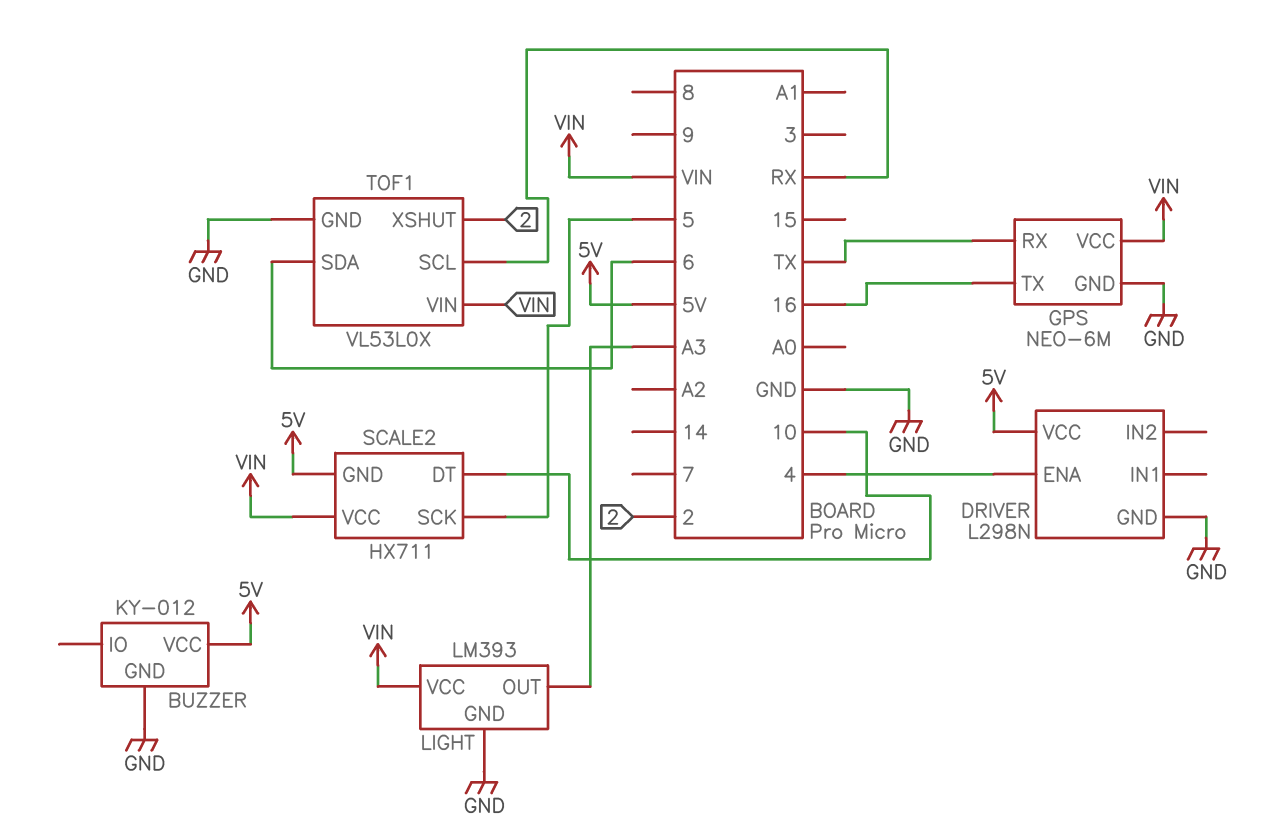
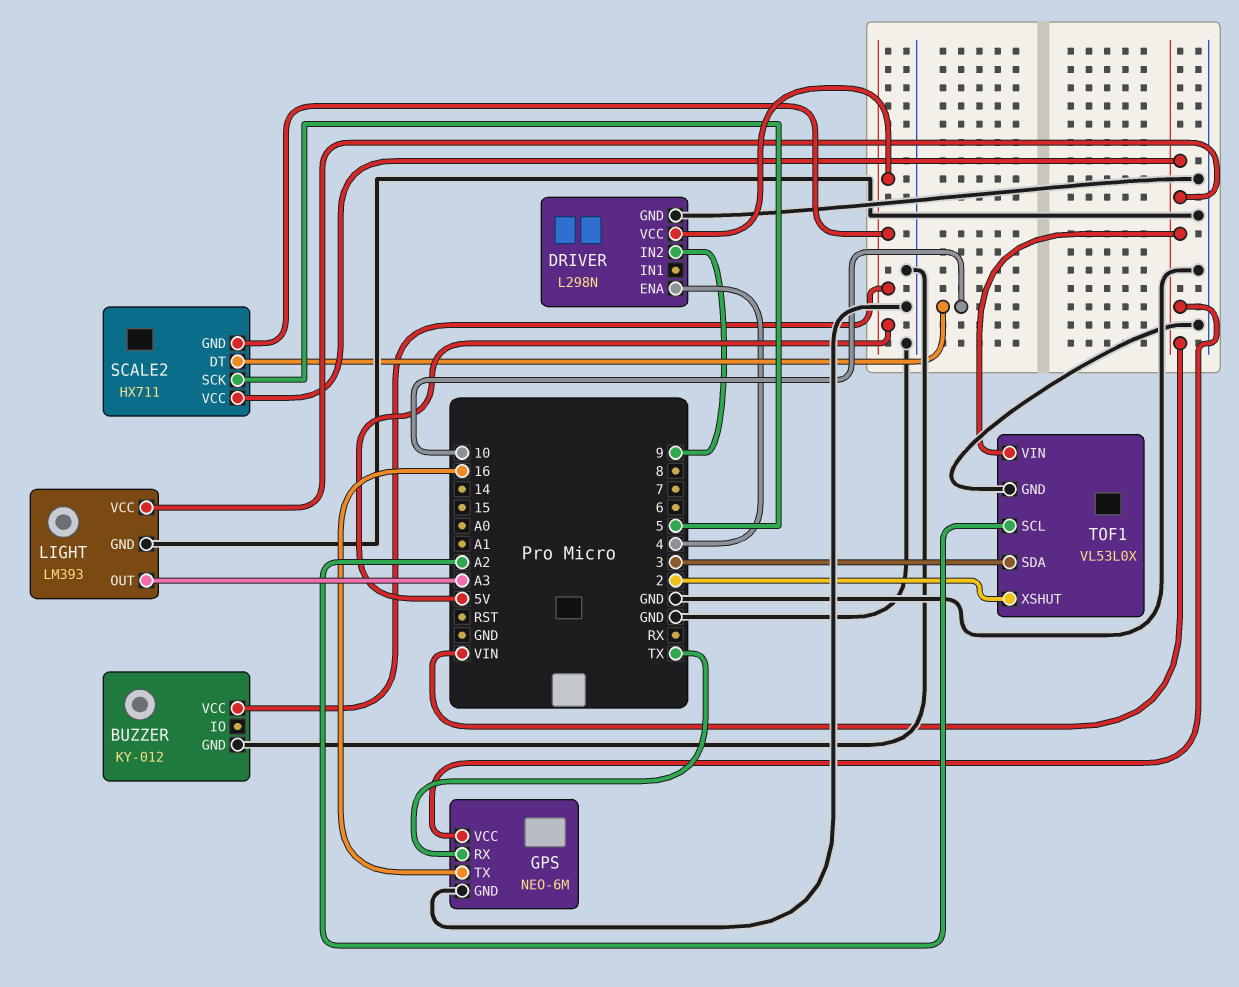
DRIVER pin IN2: none -> 9
TOF1 pin SCL: RX -> A2
TOF1 pin SDA: 6 -> 3

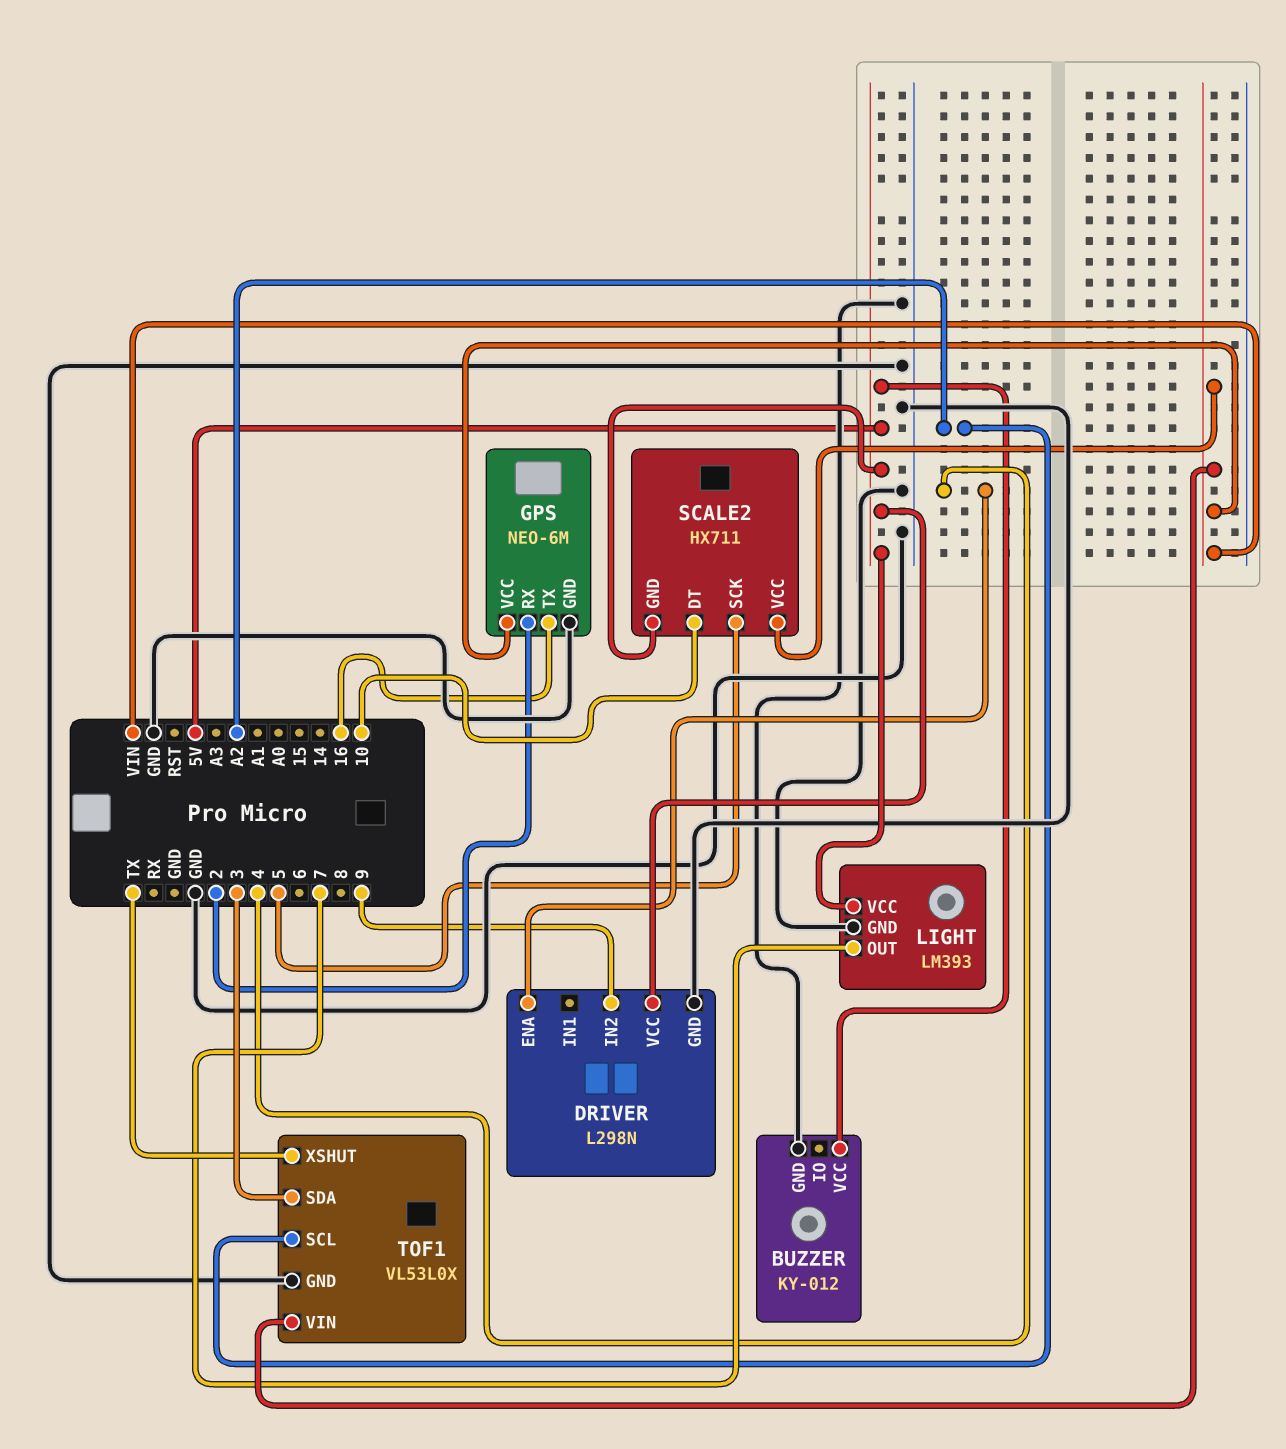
GPS pin RX: TX -> 2
LIGHT pin OUT: A3 -> 7
LIGHT pin VCC: VIN -> 5V
TOF1 pin XSHUT: 2 -> TX

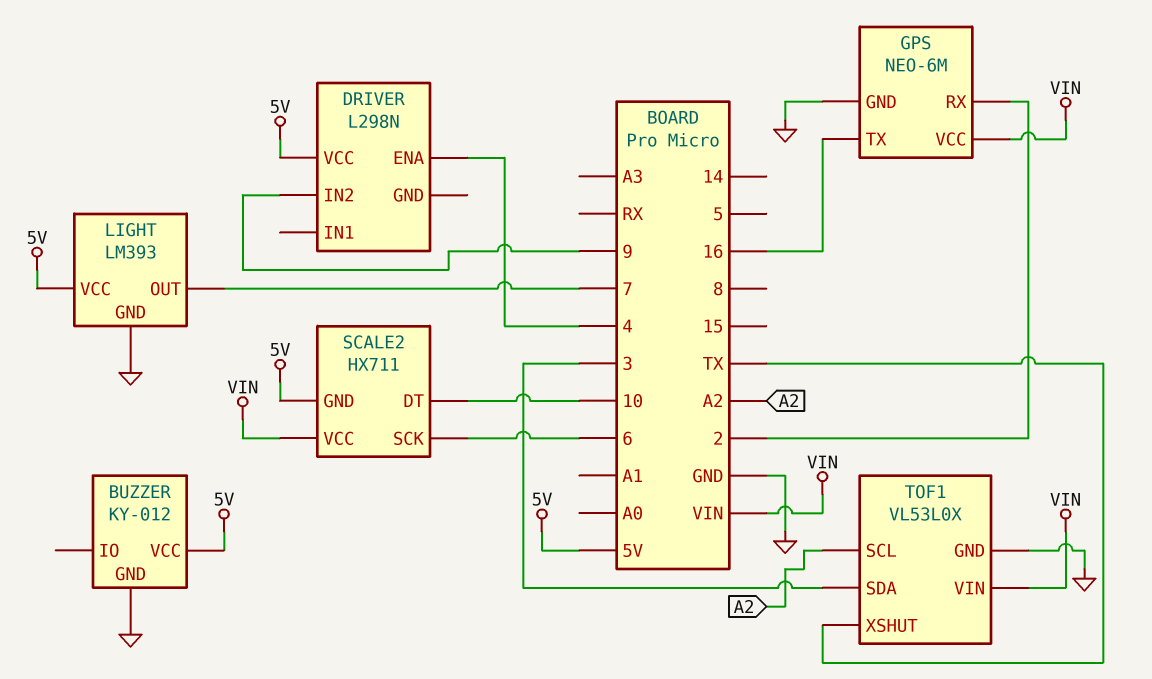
DRIVER pin GND: GND -> none
SCALE2 pin SCK: 5 -> 6

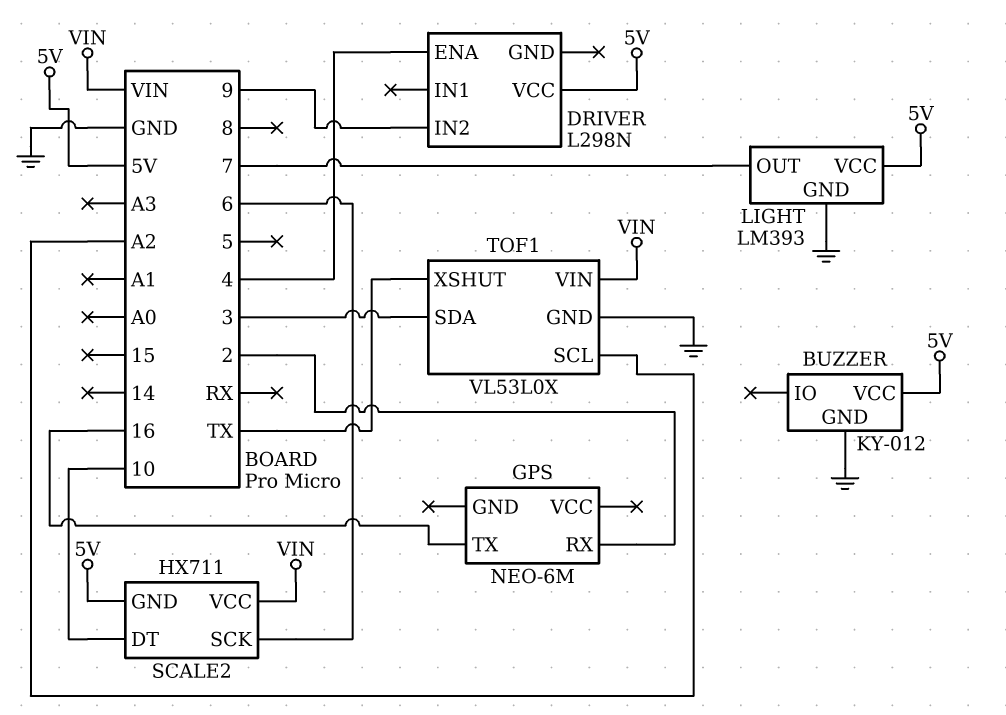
GPS pin GND: GND -> none
GPS pin VCC: VIN -> none

